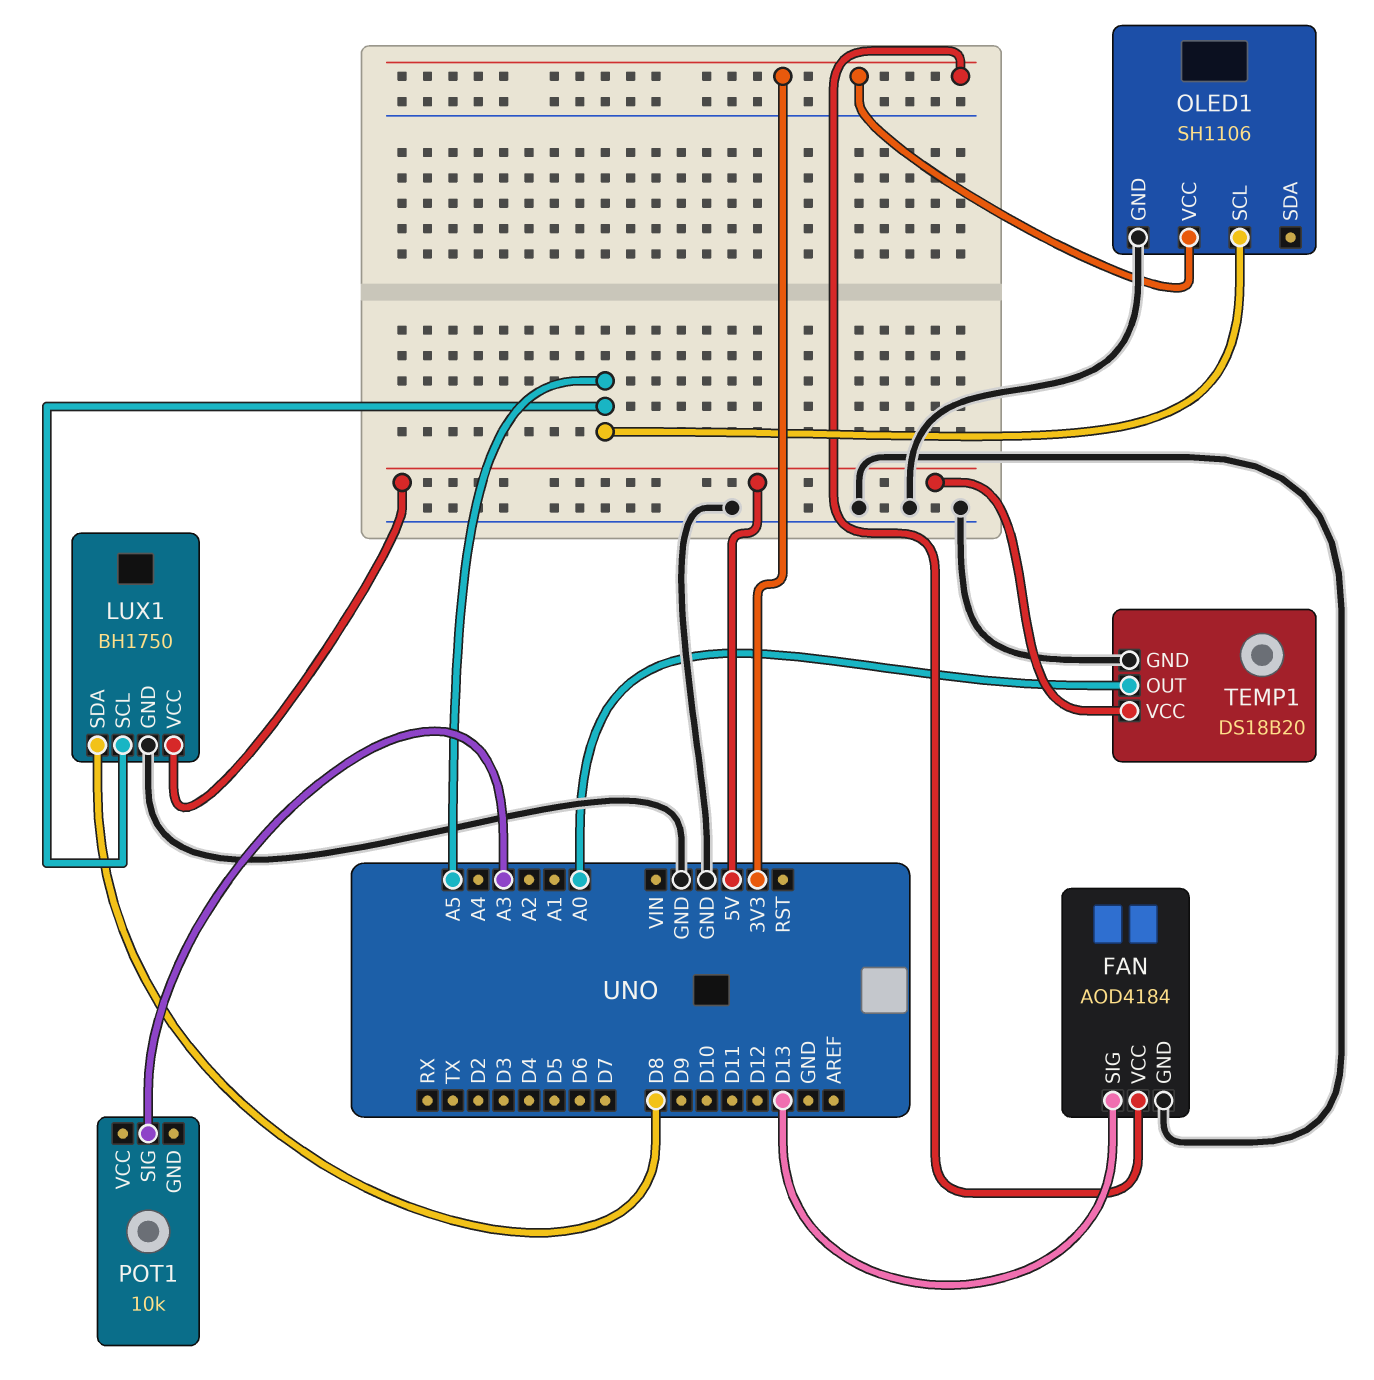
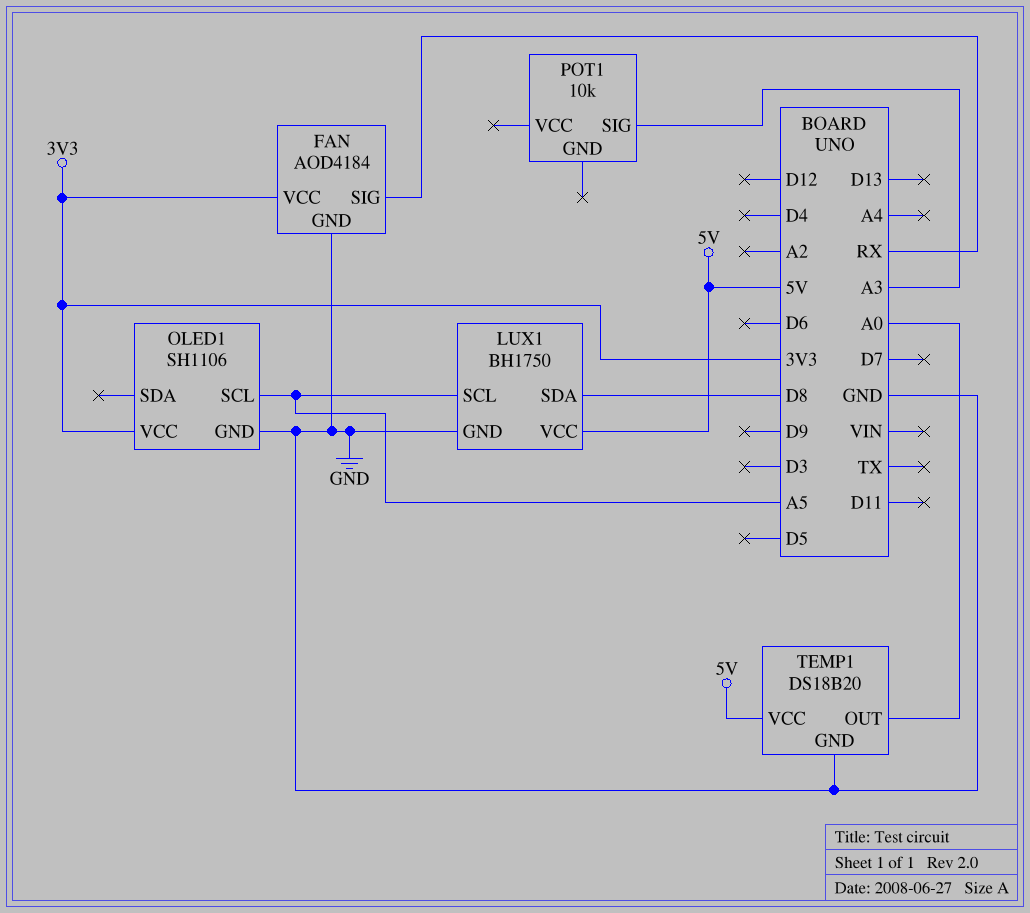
FAN pin SIG: D13 -> RX

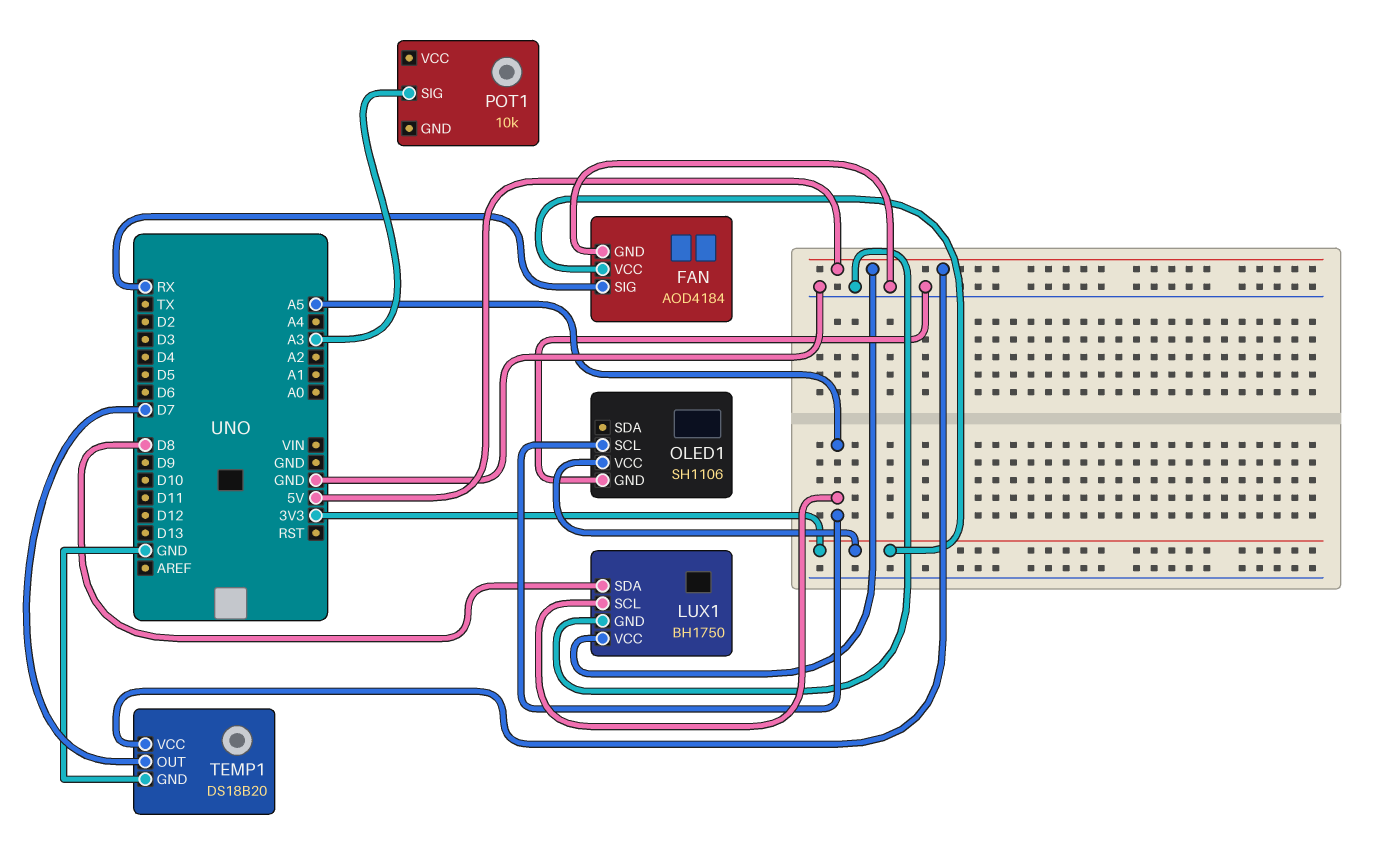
TEMP1 pin OUT: A0 -> D7

